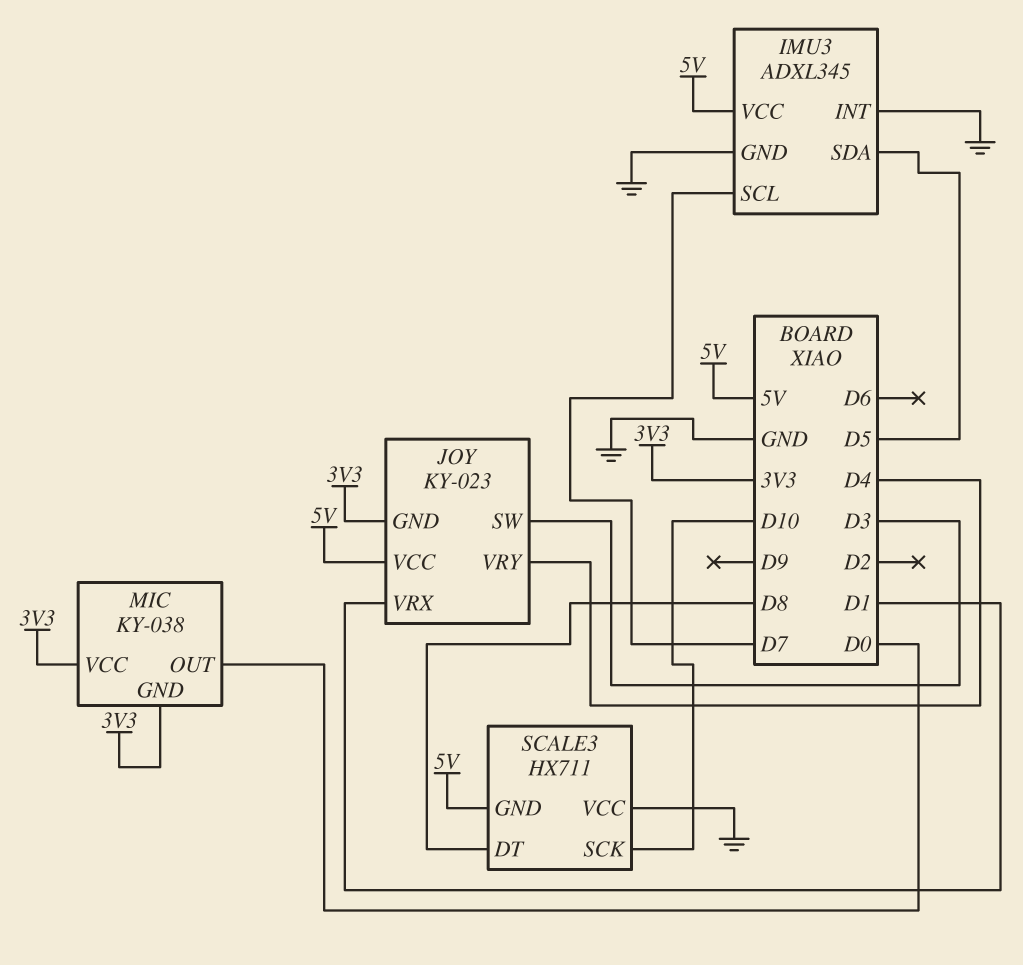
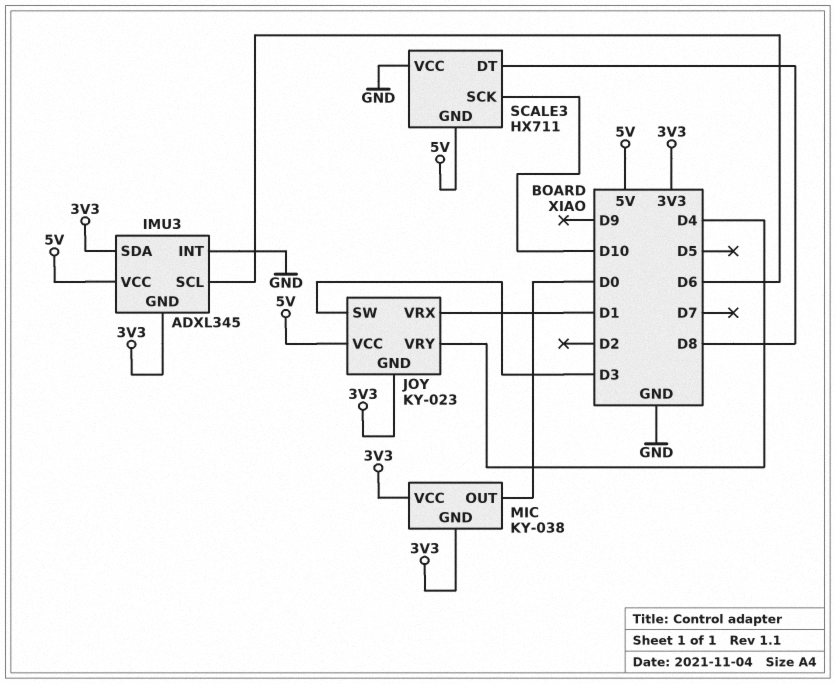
IMU3 pin GND: GND -> 3V3
IMU3 pin SCL: D7 -> D6
IMU3 pin SDA: D5 -> 3V3

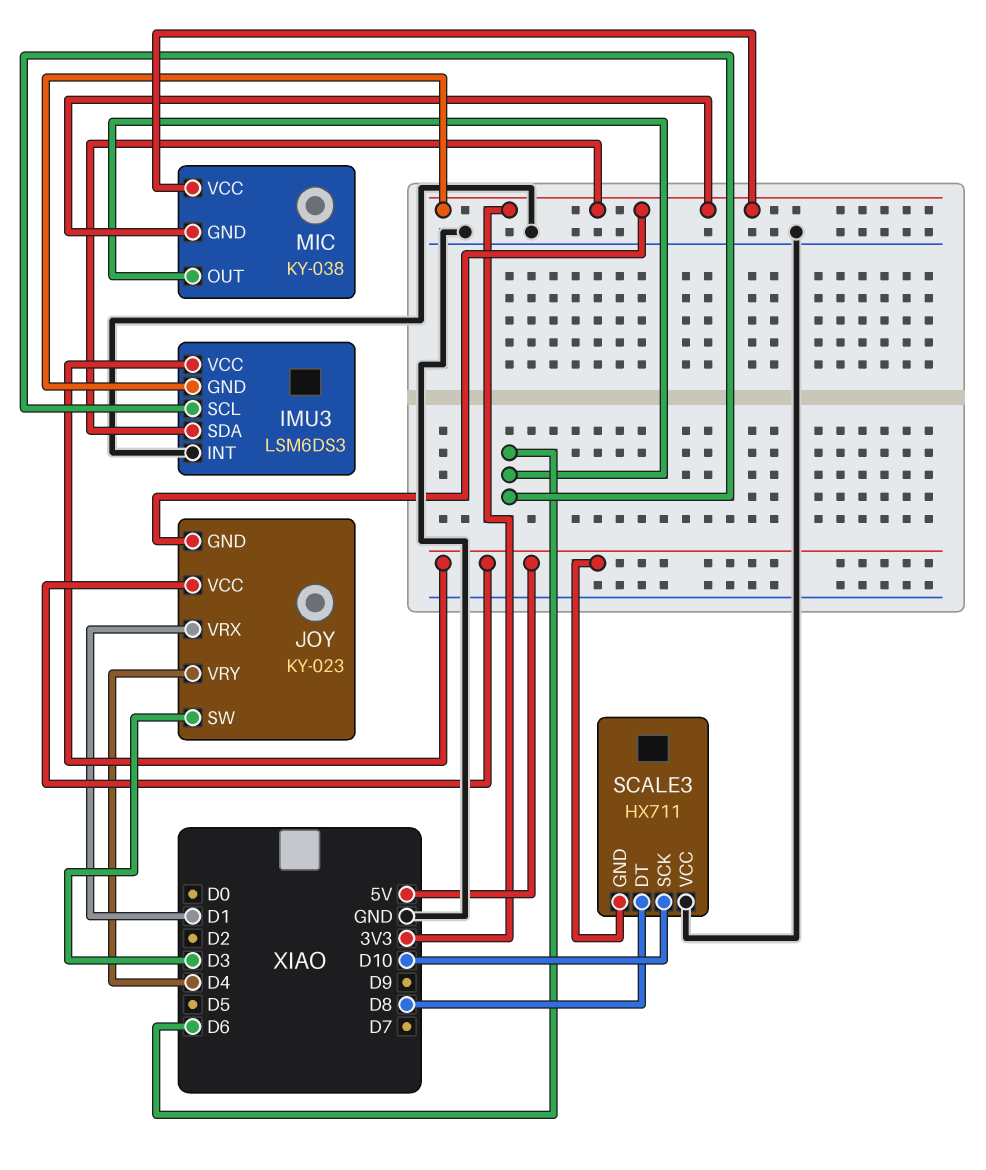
IMU3: ADXL345 -> LSM6DS3
MIC pin OUT: D0 -> D6

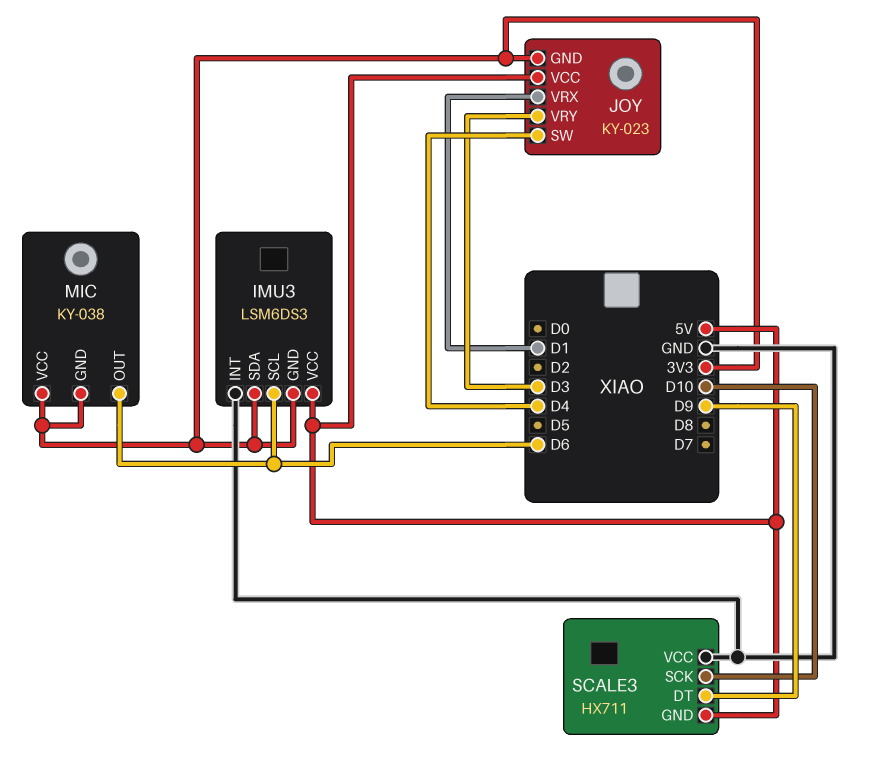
JOY pin SW: D3 -> D4
JOY pin VRY: D4 -> D3
SCALE3 pin DT: D8 -> D9

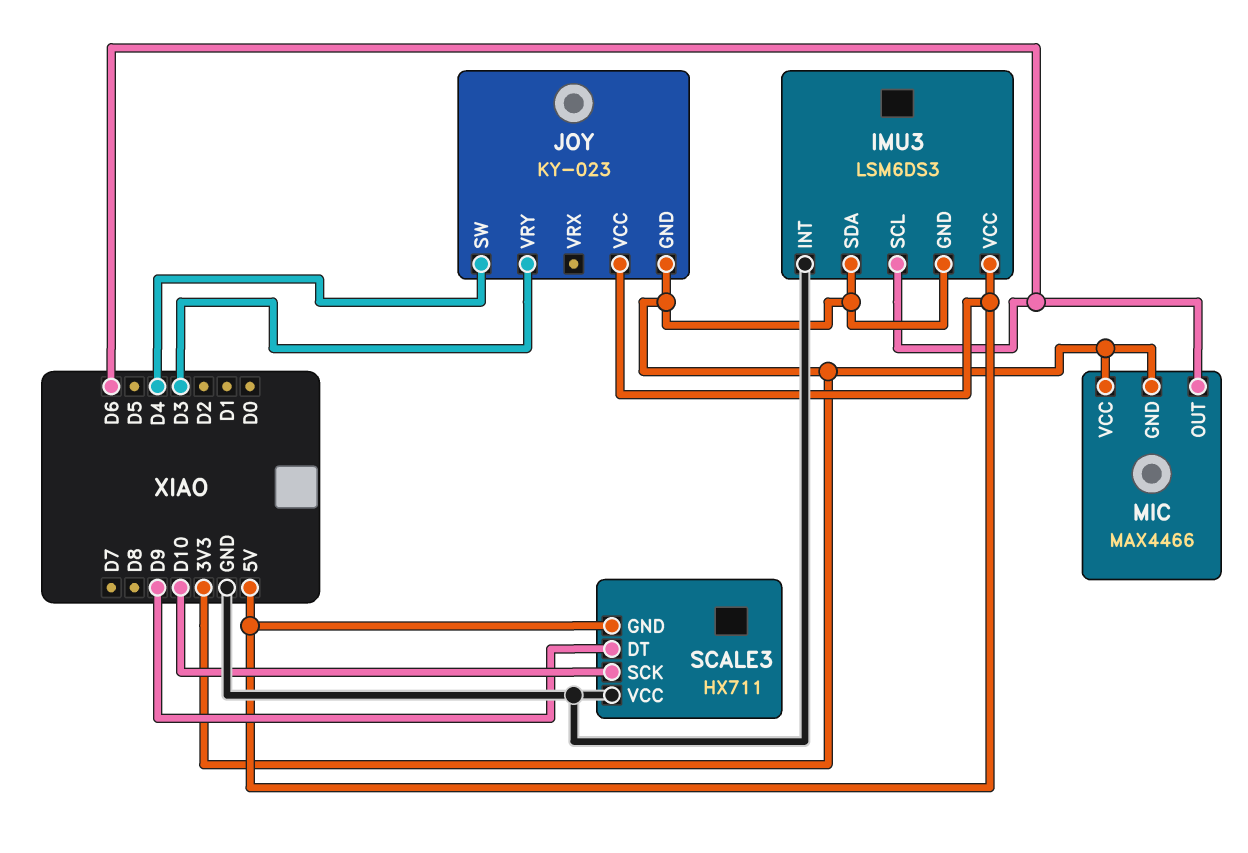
JOY pin VRX: D1 -> none
MIC: KY-038 -> MAX4466

